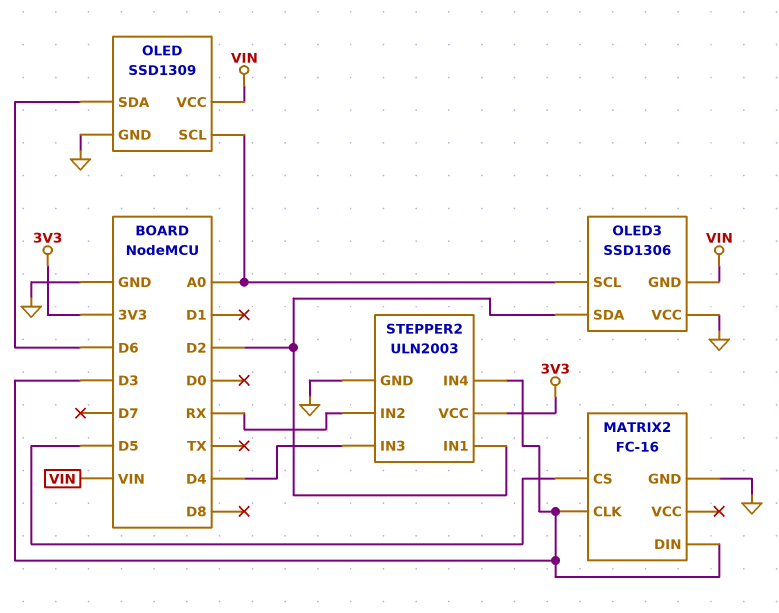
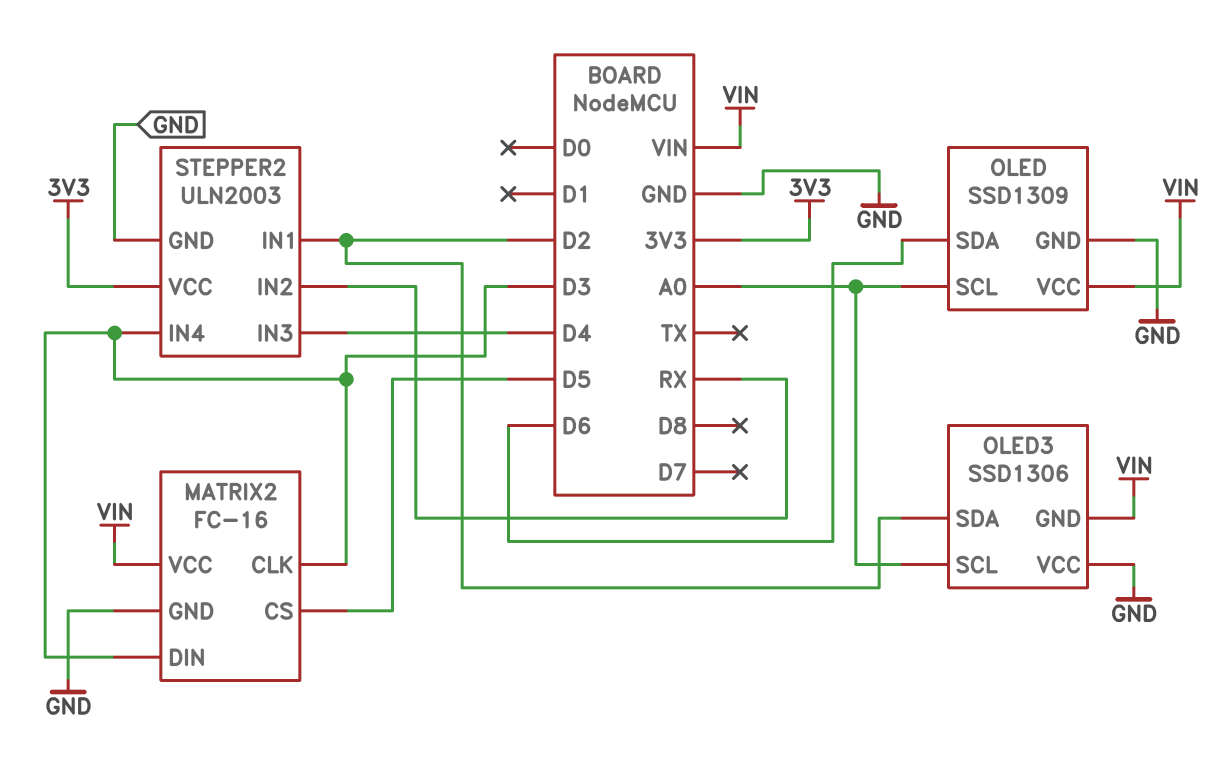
MATRIX2 pin VCC: none -> VIN

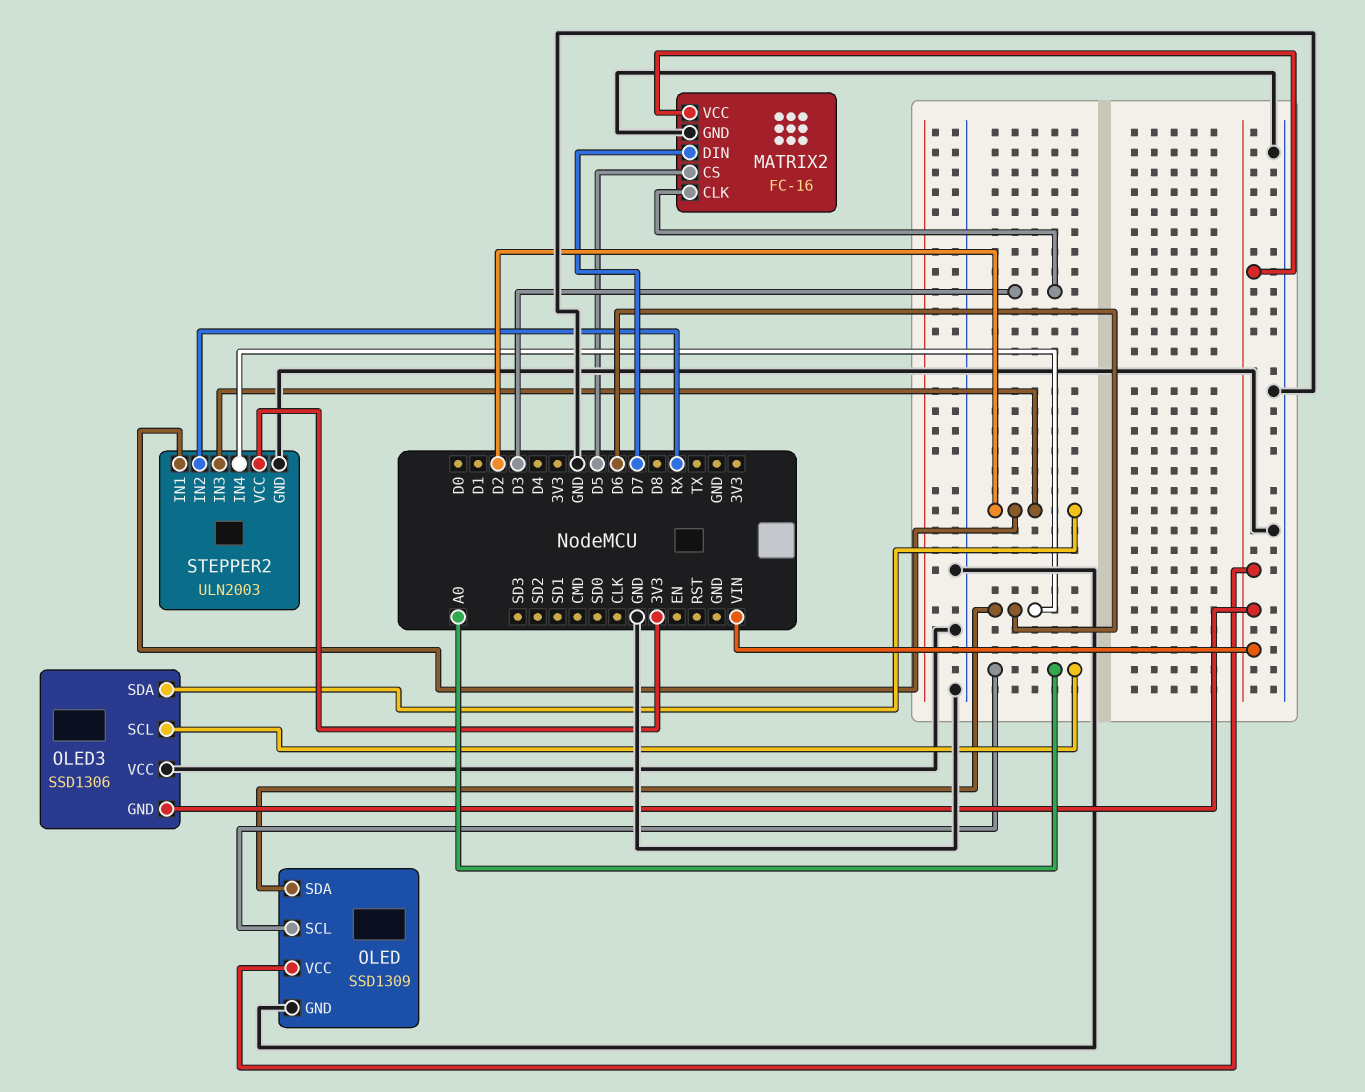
MATRIX2 pin DIN: D3 -> D7
STEPPER2 pin IN3: D4 -> D2
STEPPER2 pin IN4: D3 -> D6

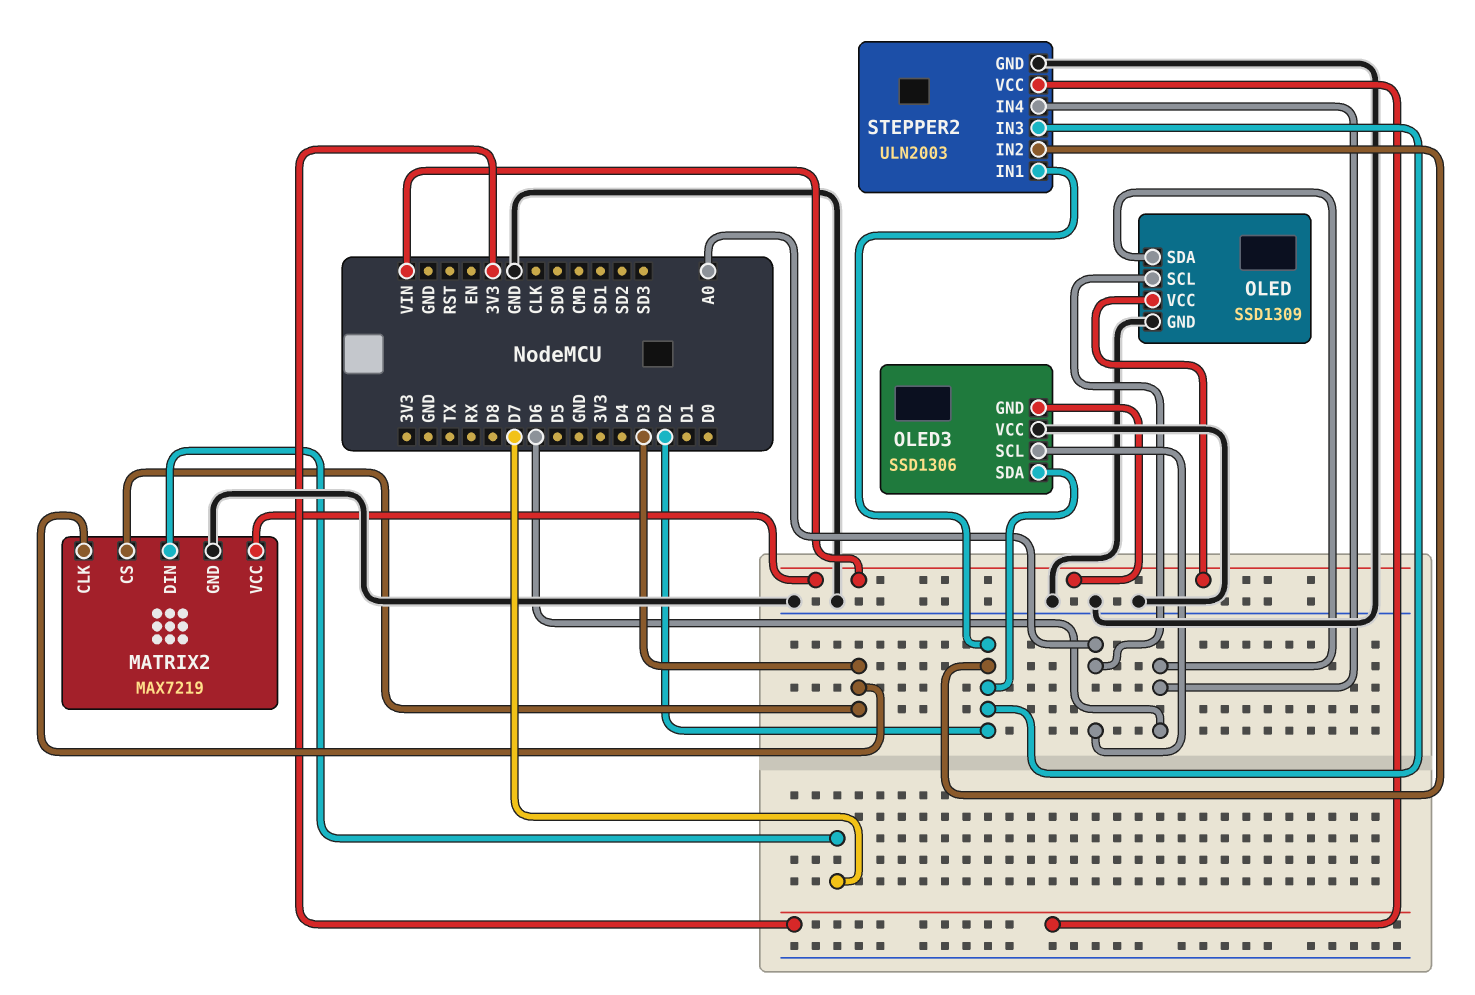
MATRIX2: FC-16 -> MAX7219
MATRIX2 pin CS: D5 -> D3
STEPPER2 pin IN2: RX -> D2

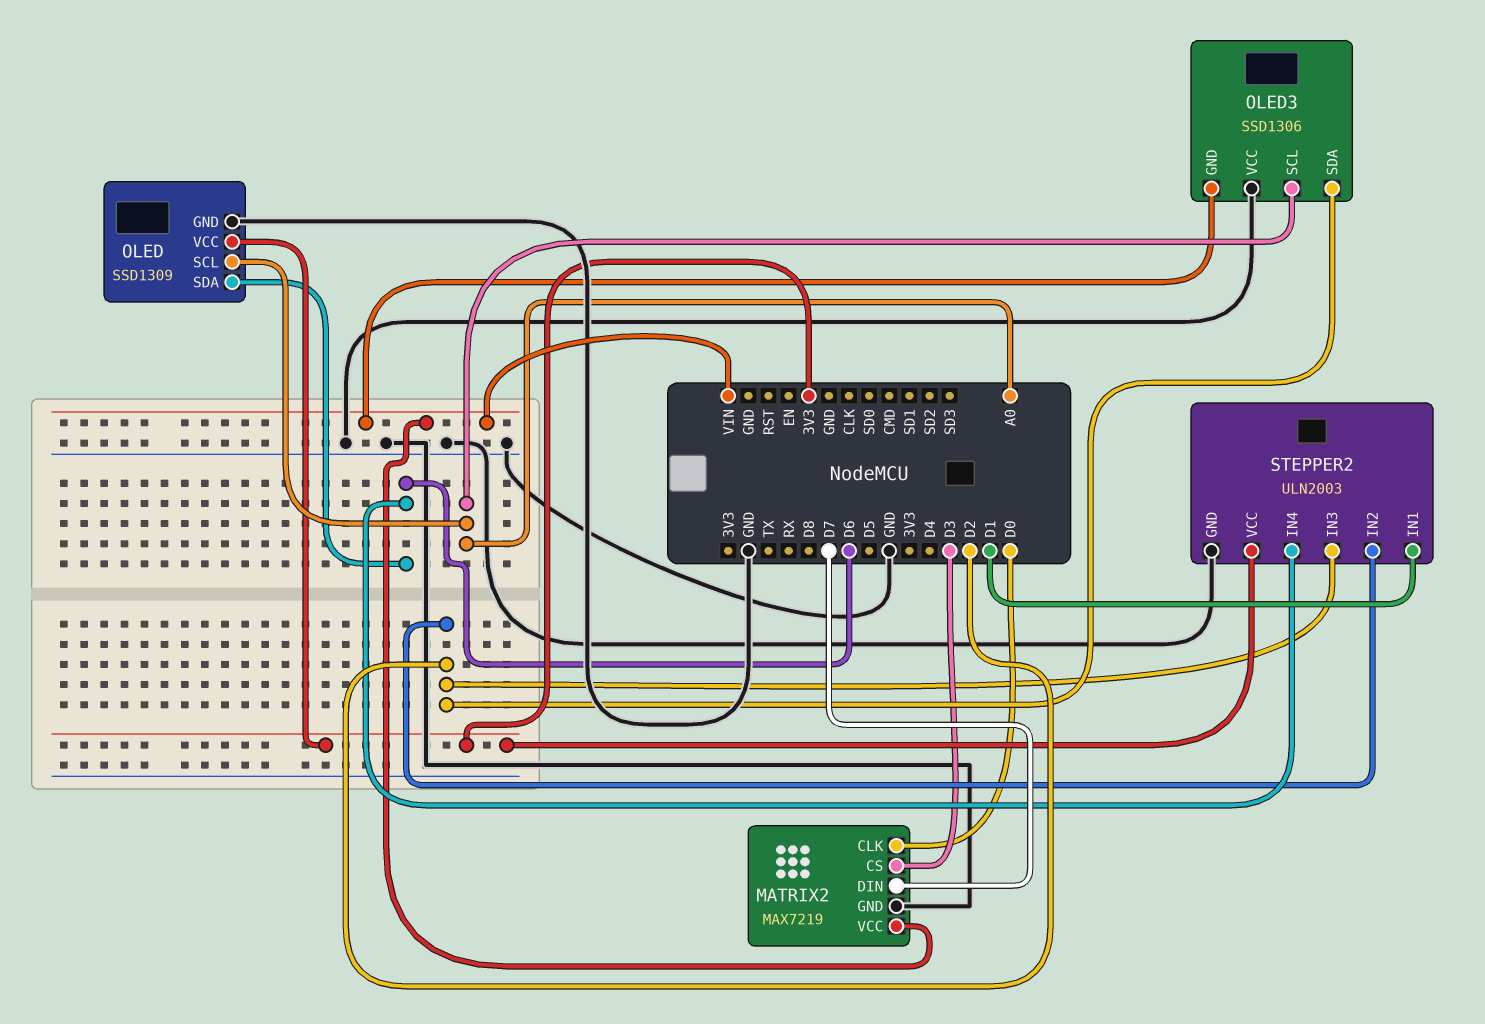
MATRIX2 pin CLK: D3 -> D0
OLED pin VCC: VIN -> 3V3
STEPPER2 pin IN1: D2 -> D1

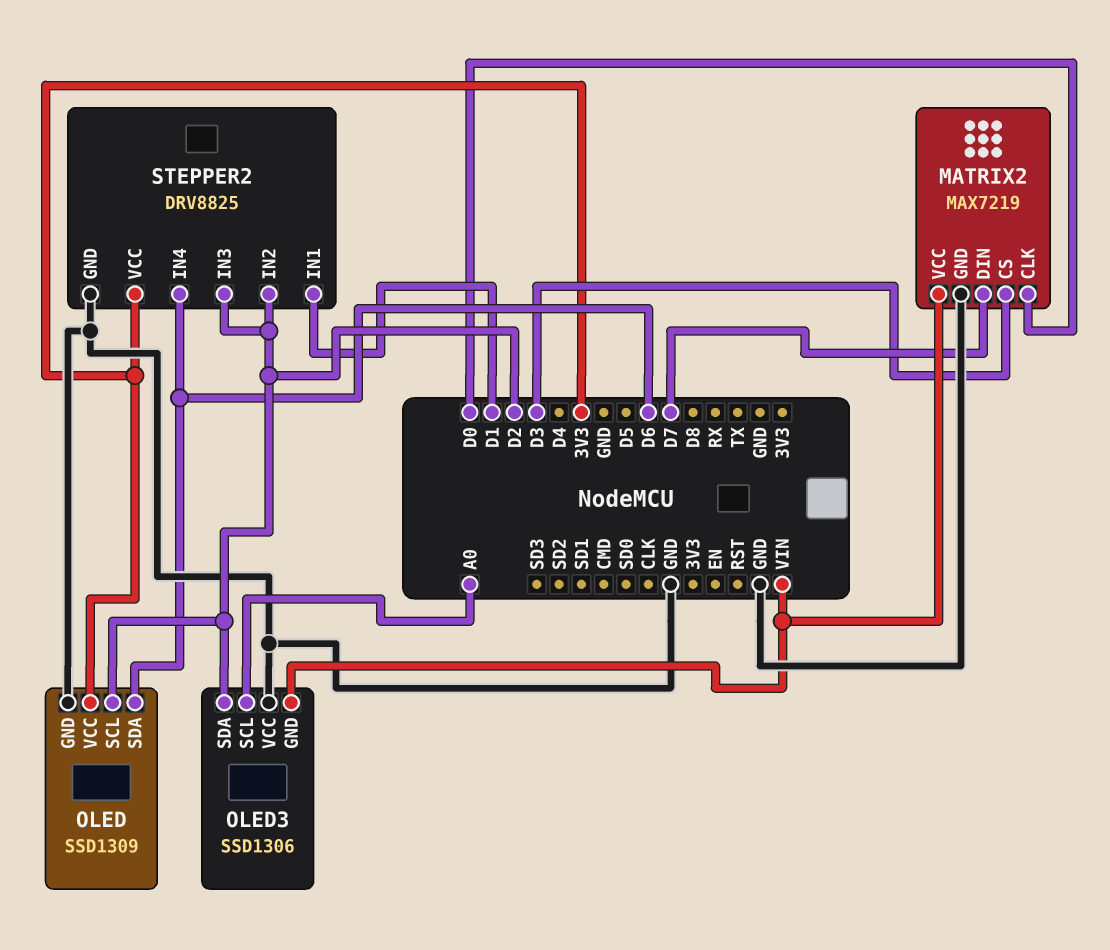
OLED pin SCL: A0 -> D2
STEPPER2: ULN2003 -> DRV8825

